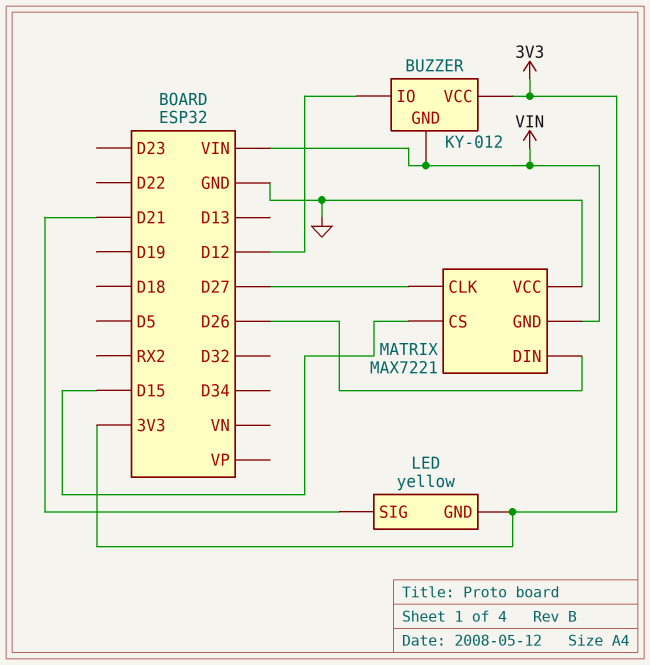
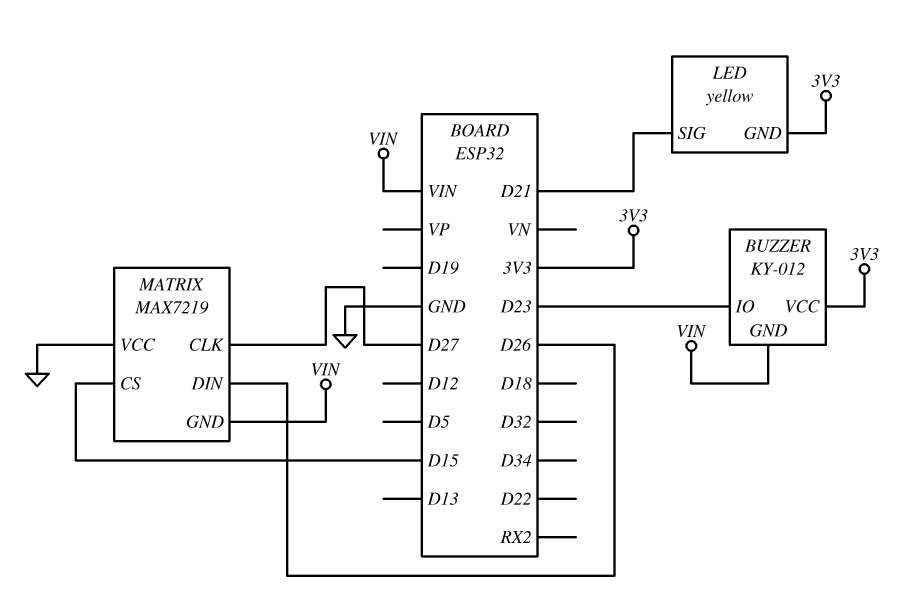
BUZZER pin IO: D12 -> D23
MATRIX: MAX7221 -> MAX7219

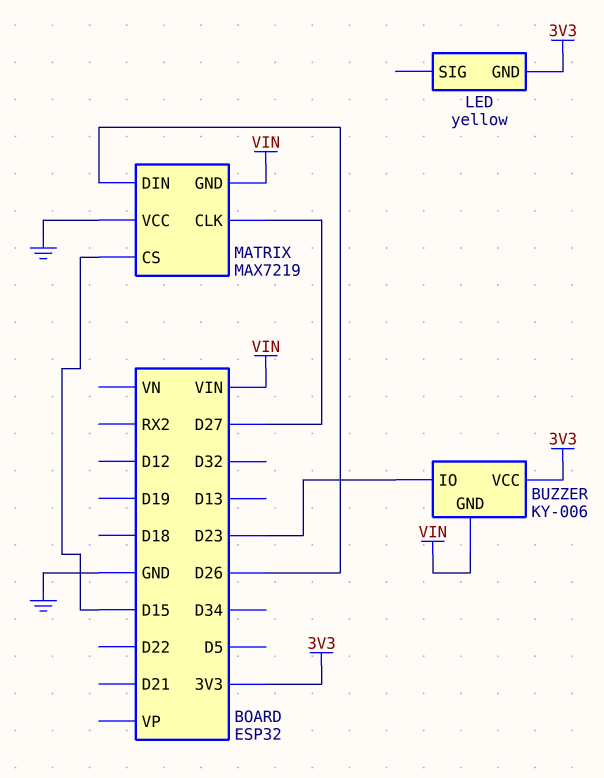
BUZZER: KY-012 -> KY-006
LED pin SIG: D21 -> none

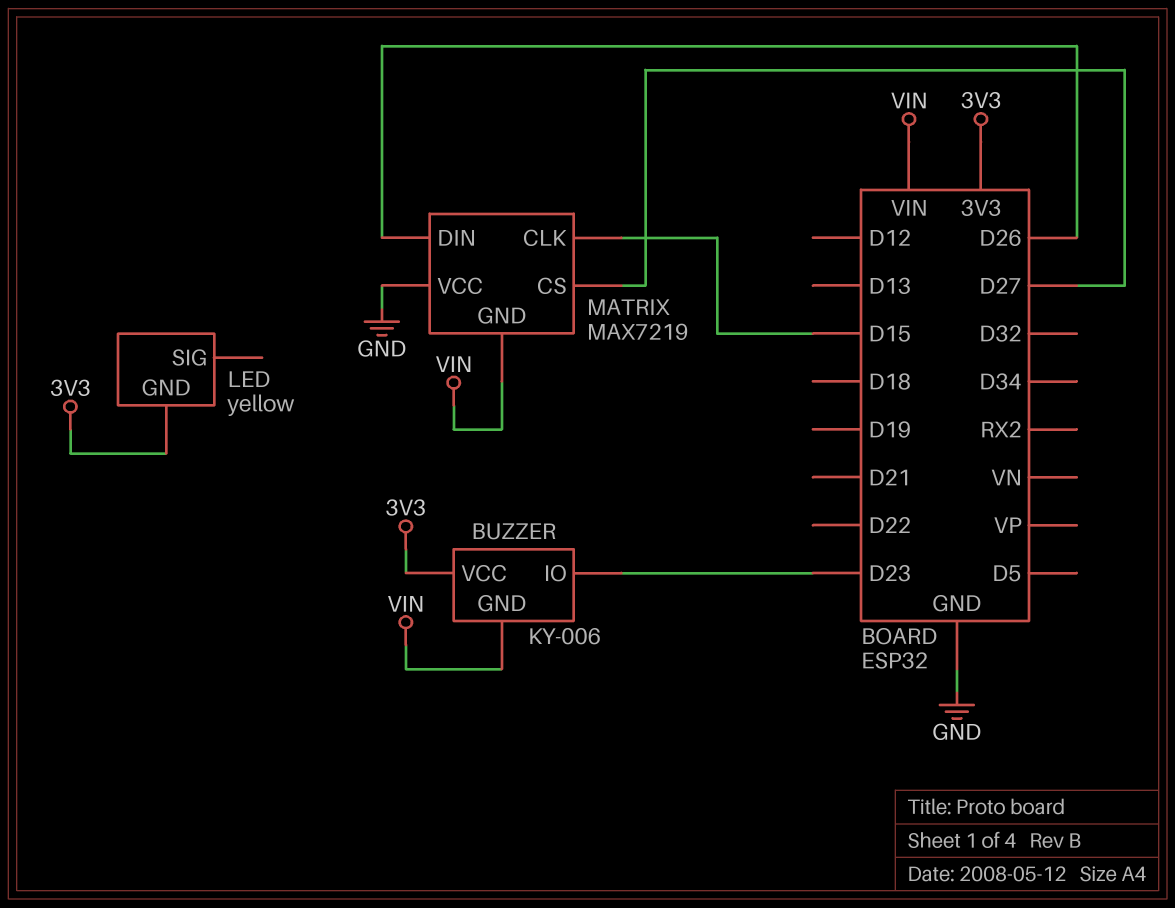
MATRIX pin CLK: D27 -> D15
MATRIX pin CS: D15 -> D27

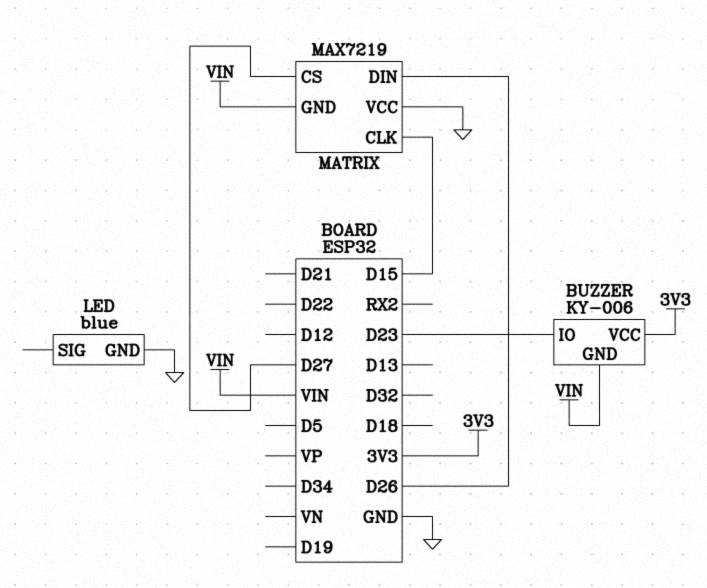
LED: yellow -> blue
LED pin GND: 3V3 -> GND

